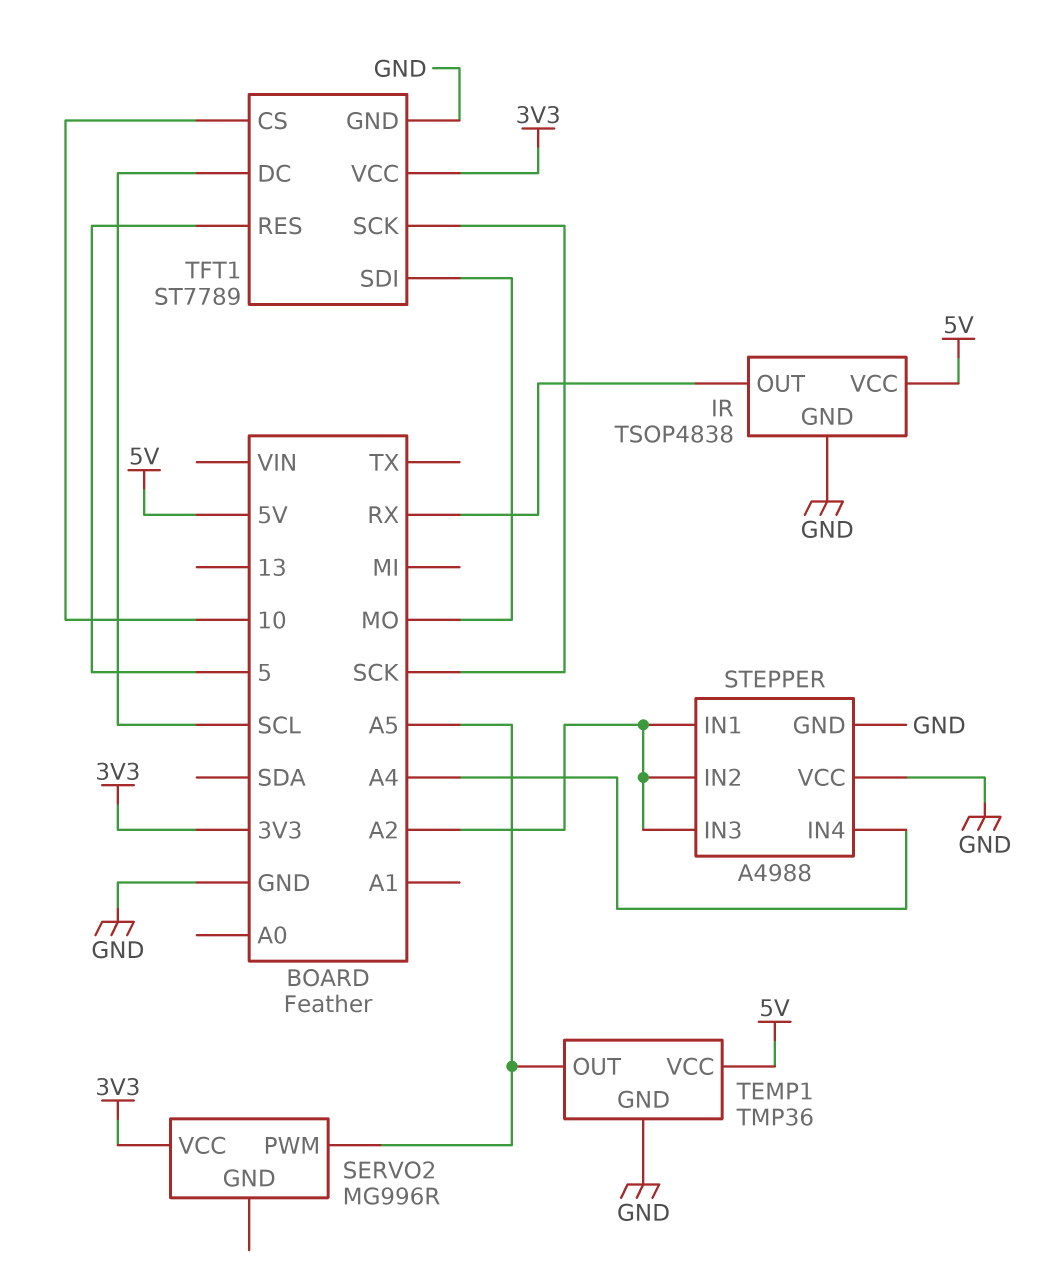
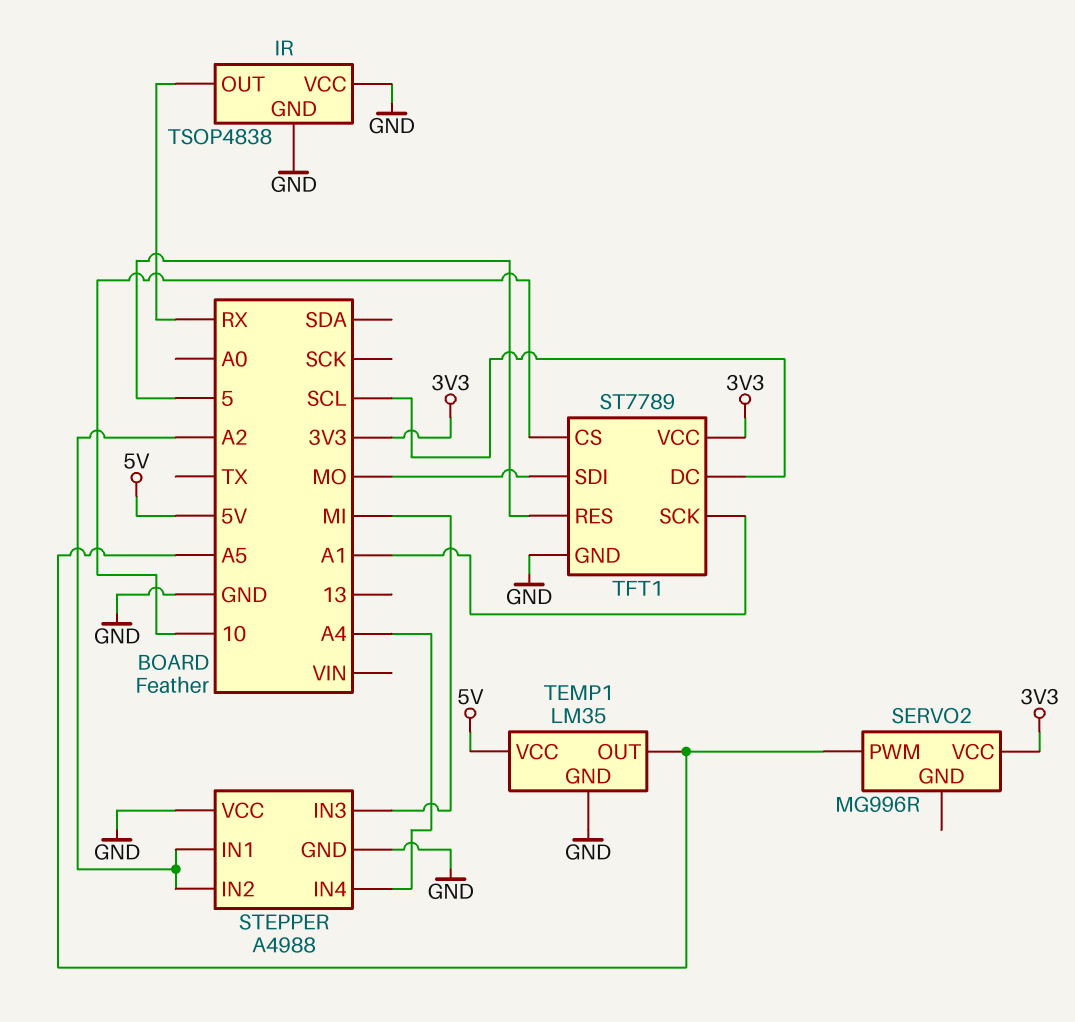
IR pin VCC: 5V -> GND
STEPPER pin IN3: A2 -> MI
TEMP1: TMP36 -> LM35
TFT1 pin SCK: SCK -> A1

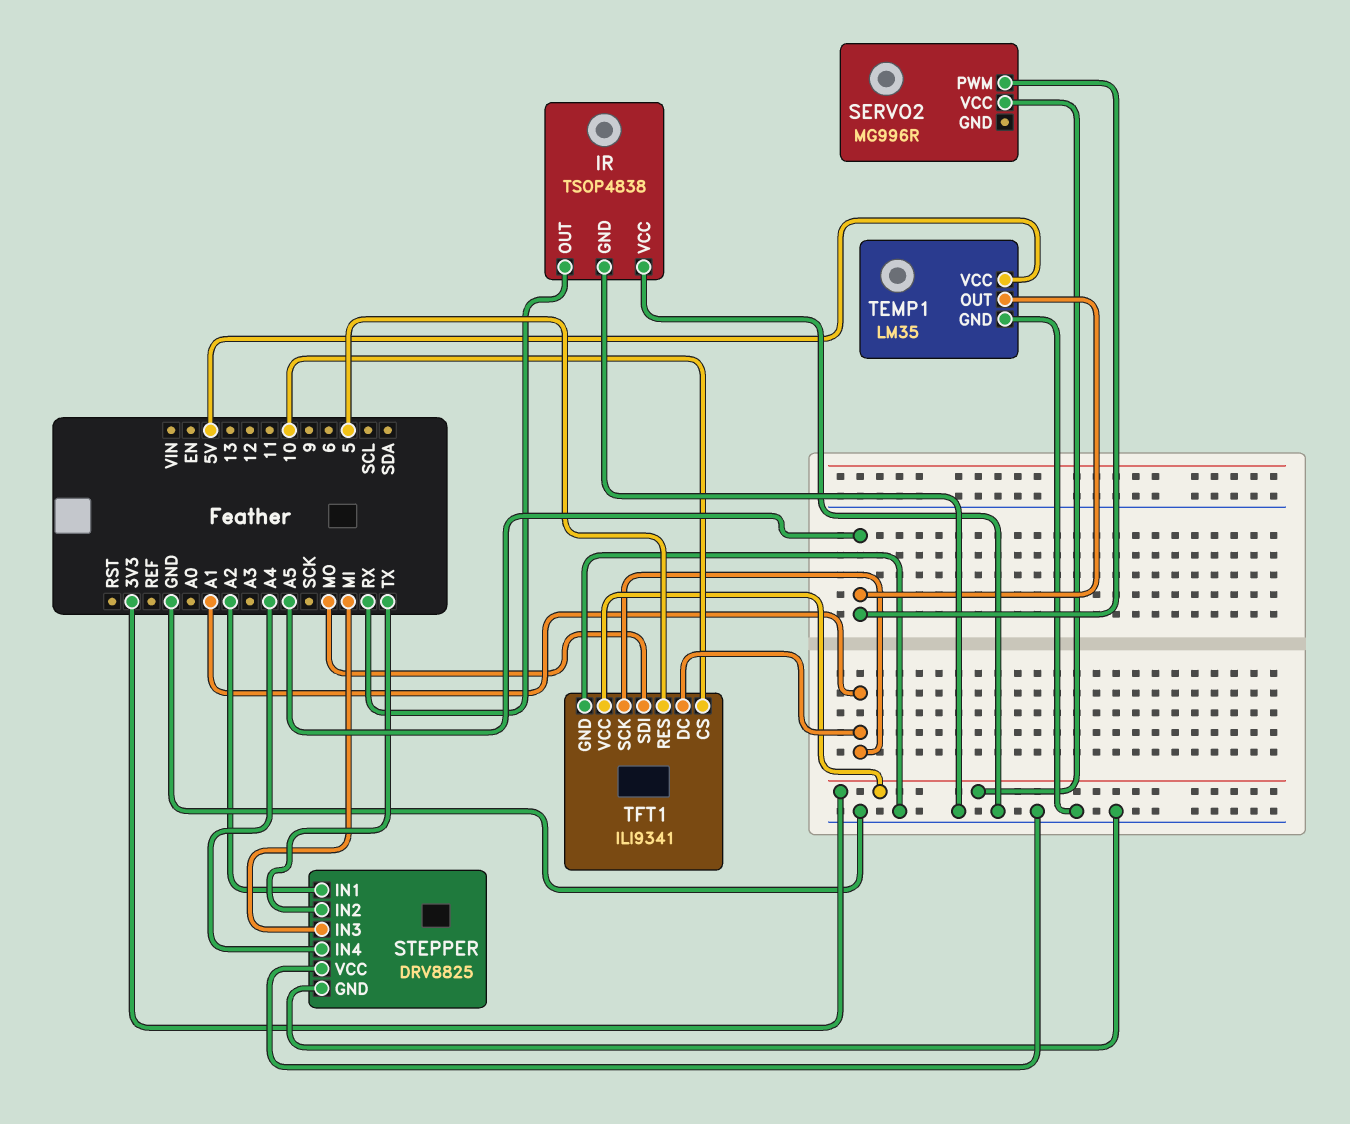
STEPPER: A4988 -> DRV8825
STEPPER pin IN2: A2 -> TX
TFT1: ST7789 -> ILI9341
TFT1 pin DC: SCL -> A1

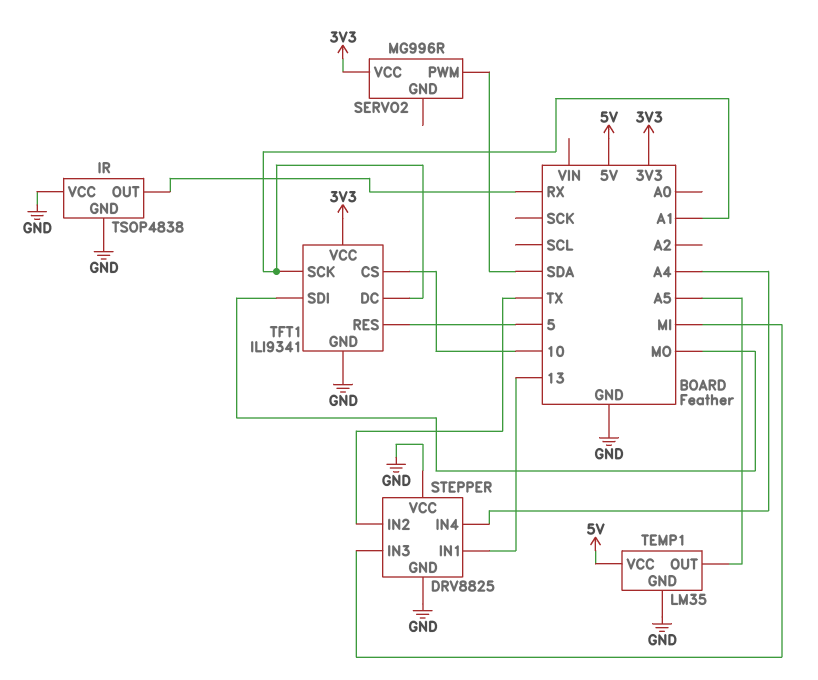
SERVO2 pin PWM: A5 -> SDA
STEPPER pin IN1: A2 -> 13

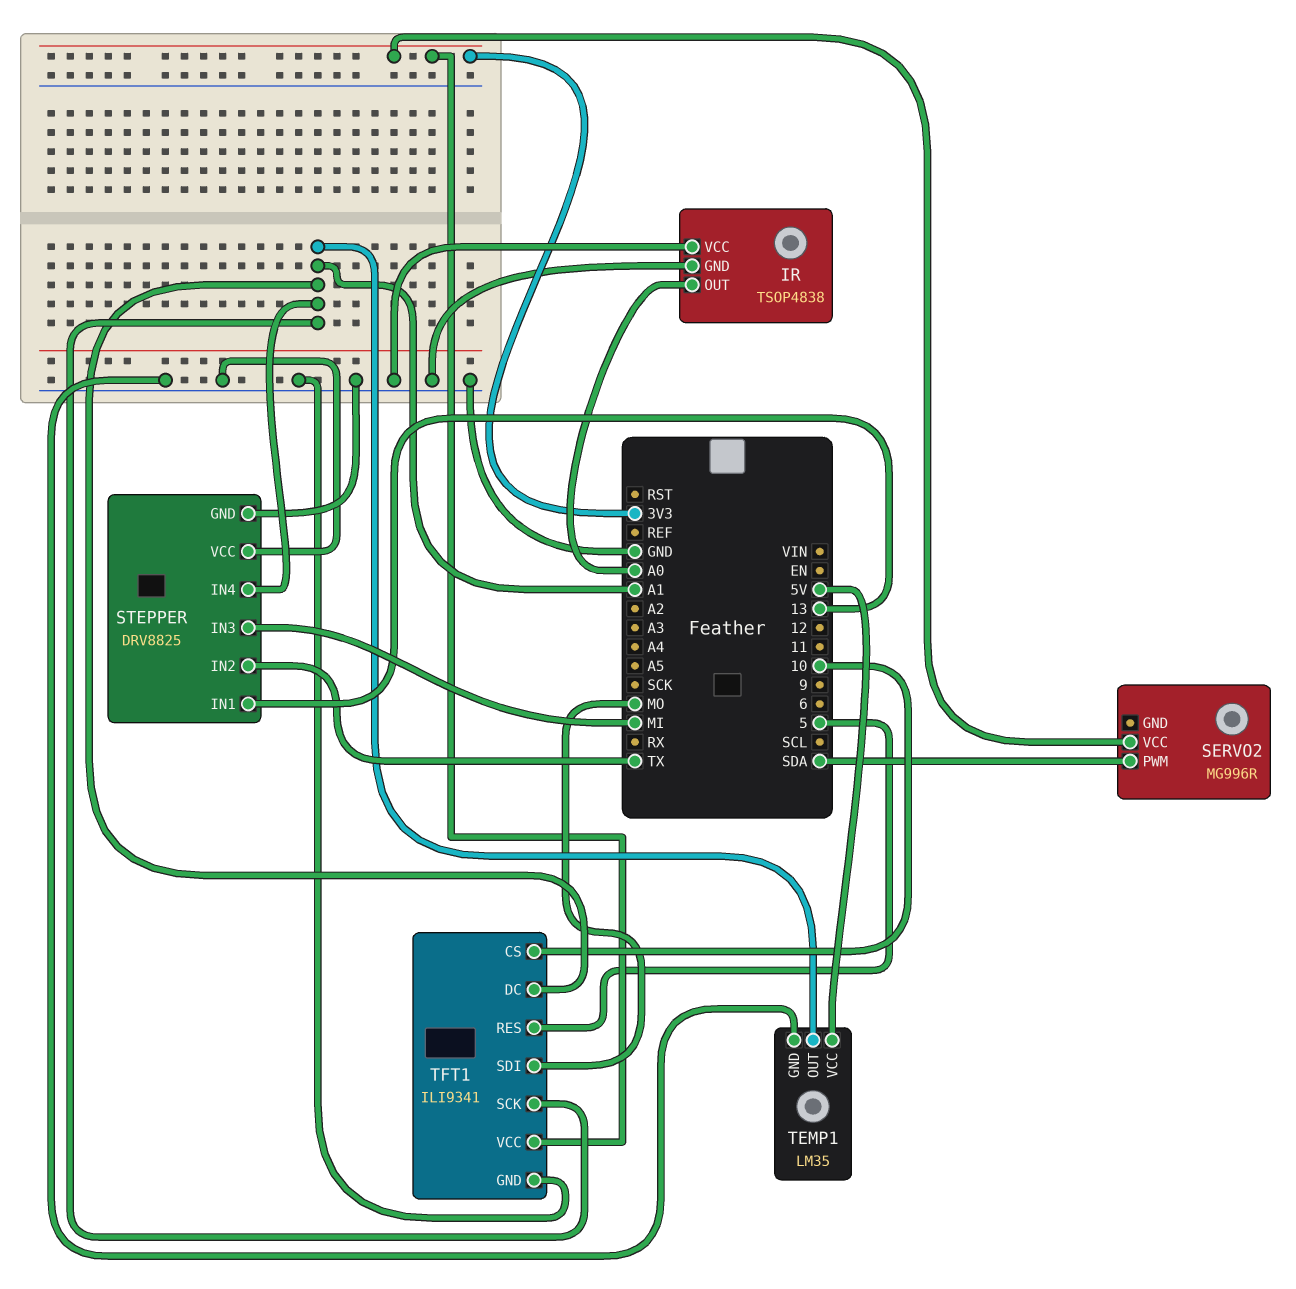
IR pin OUT: RX -> A0
STEPPER pin IN4: A4 -> A1
TEMP1 pin OUT: A5 -> A1

